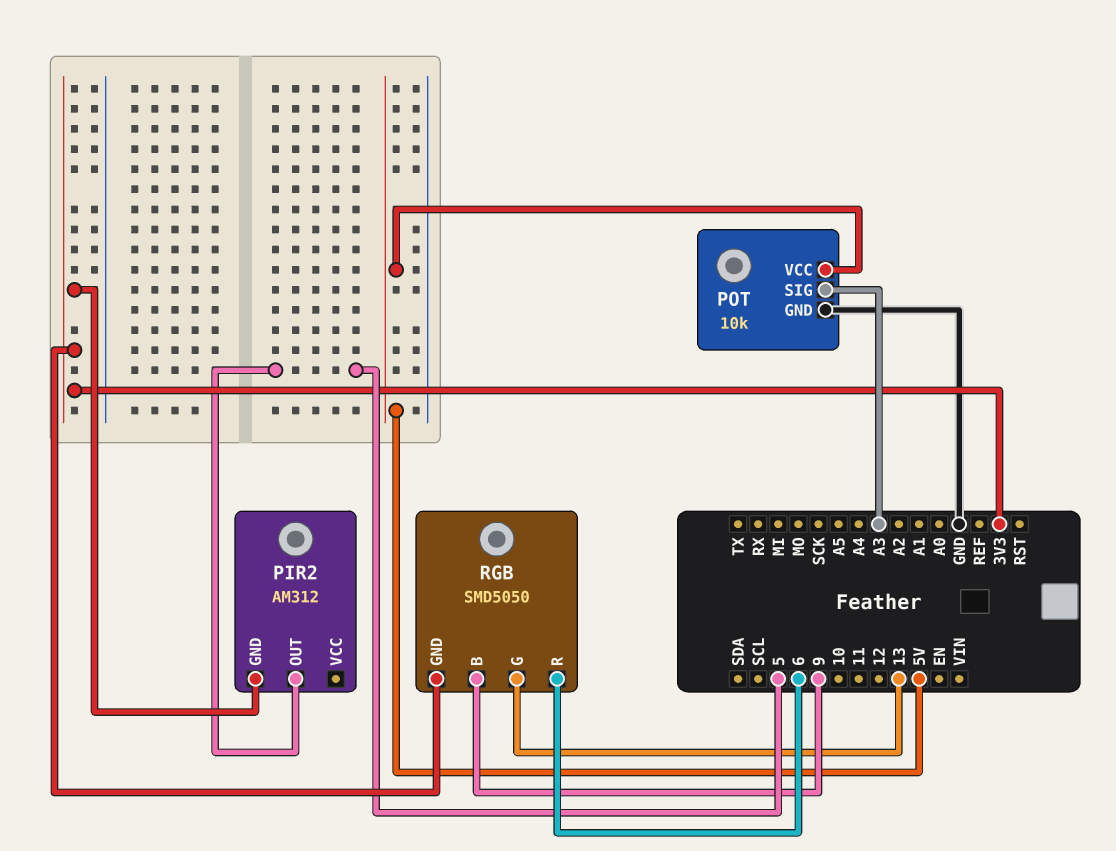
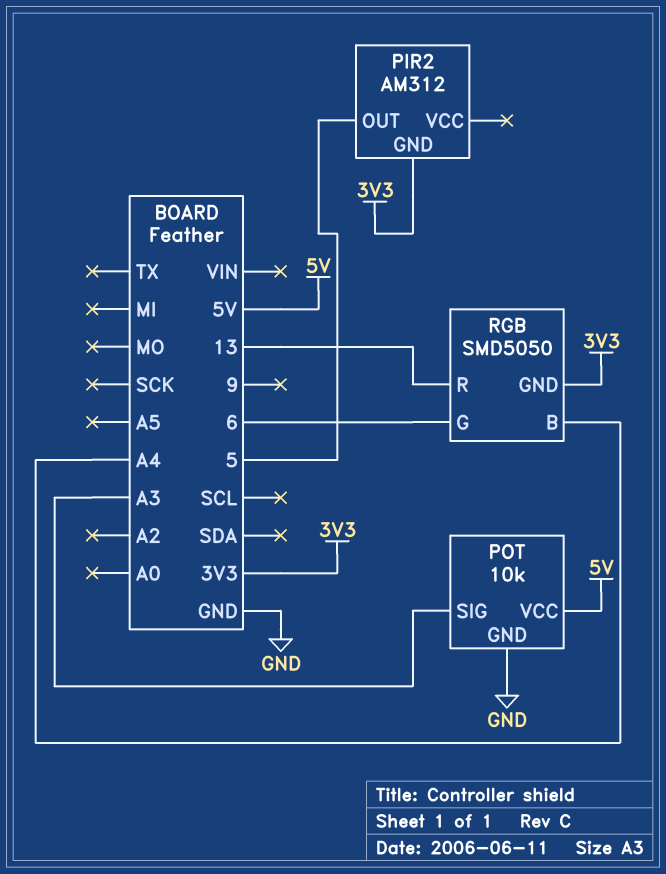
RGB pin B: 9 -> A4
RGB pin G: 13 -> 6
RGB pin R: 6 -> 13

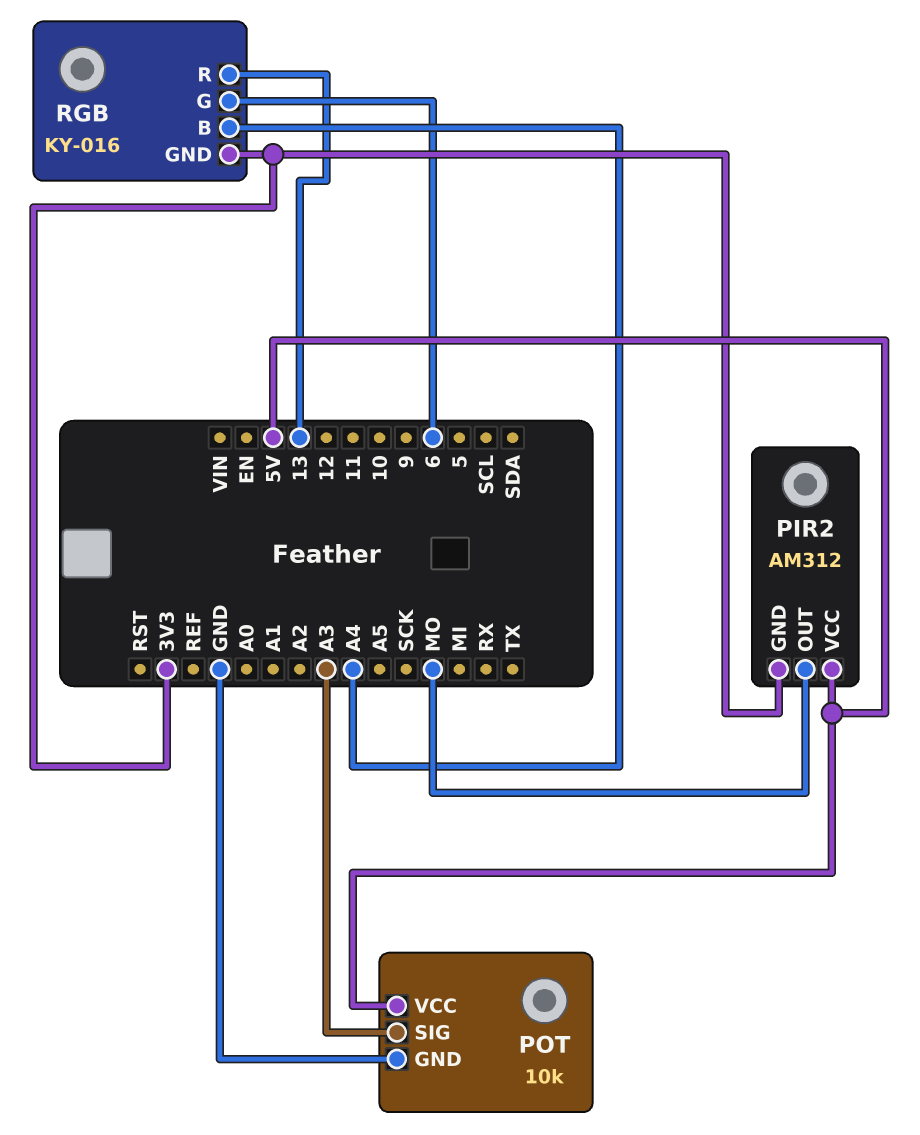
PIR2 pin OUT: 5 -> MO
PIR2 pin VCC: none -> 5V
RGB: SMD5050 -> KY-016

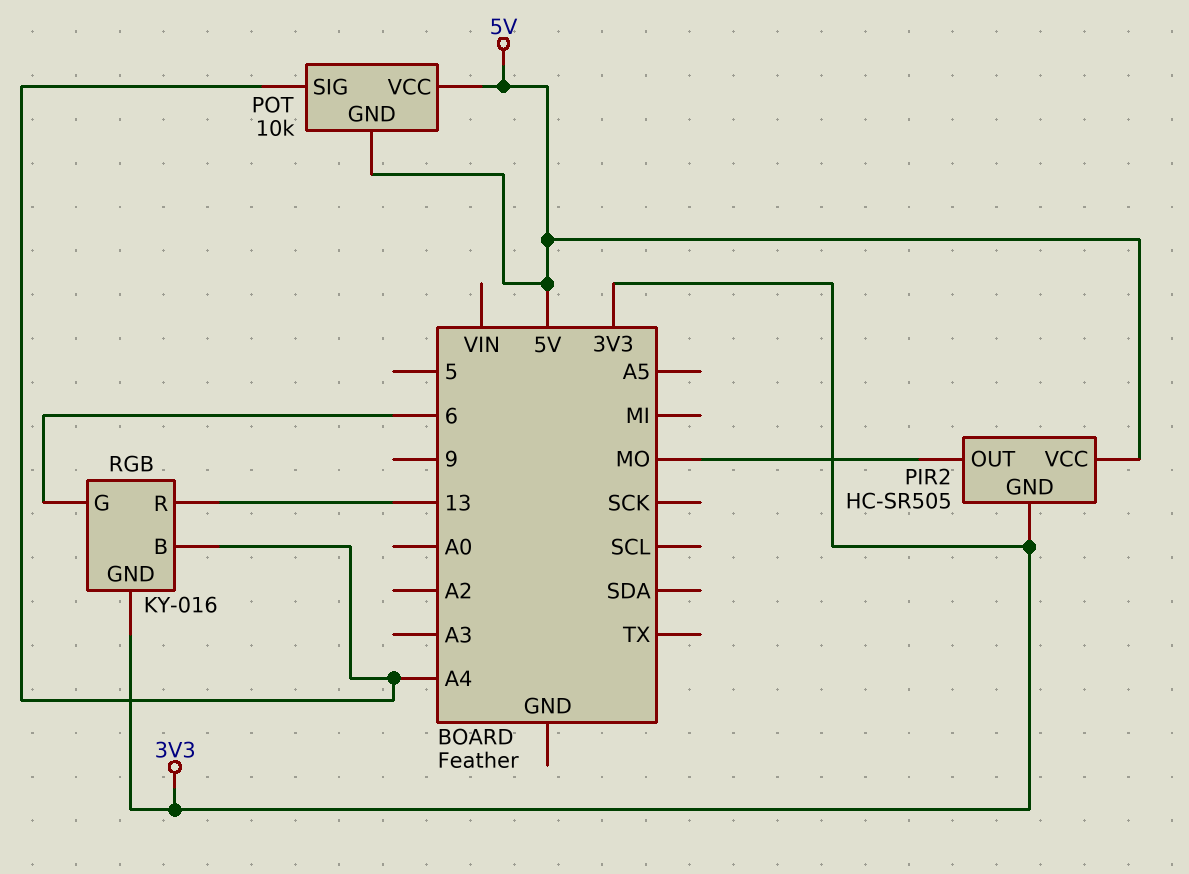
PIR2: AM312 -> HC-SR505
POT pin GND: GND -> 5V
POT pin SIG: A3 -> A4

